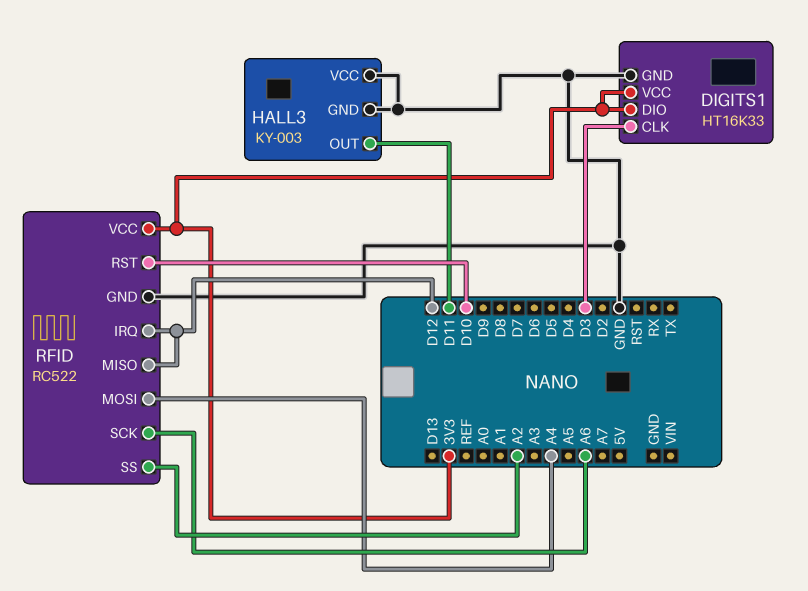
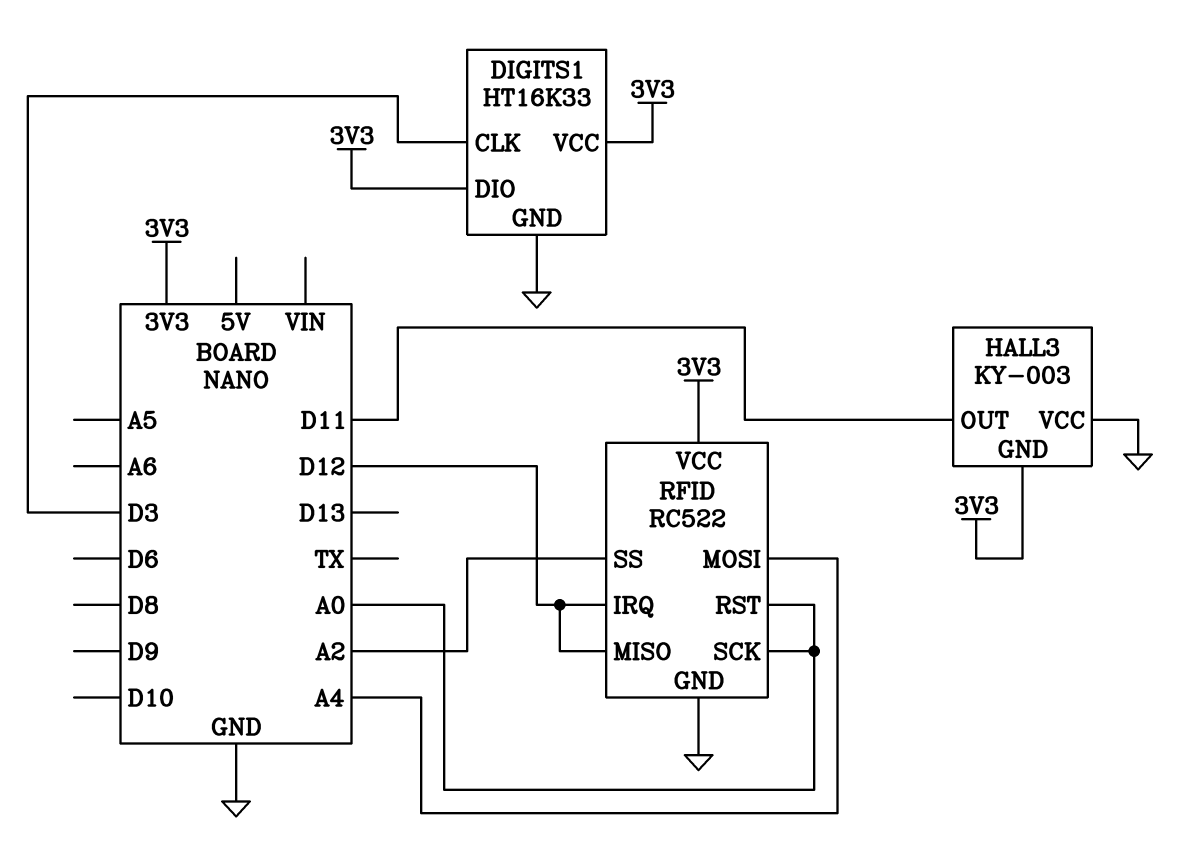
HALL3 pin GND: GND -> 3V3
RFID pin RST: D10 -> A0
RFID pin SCK: A6 -> A0

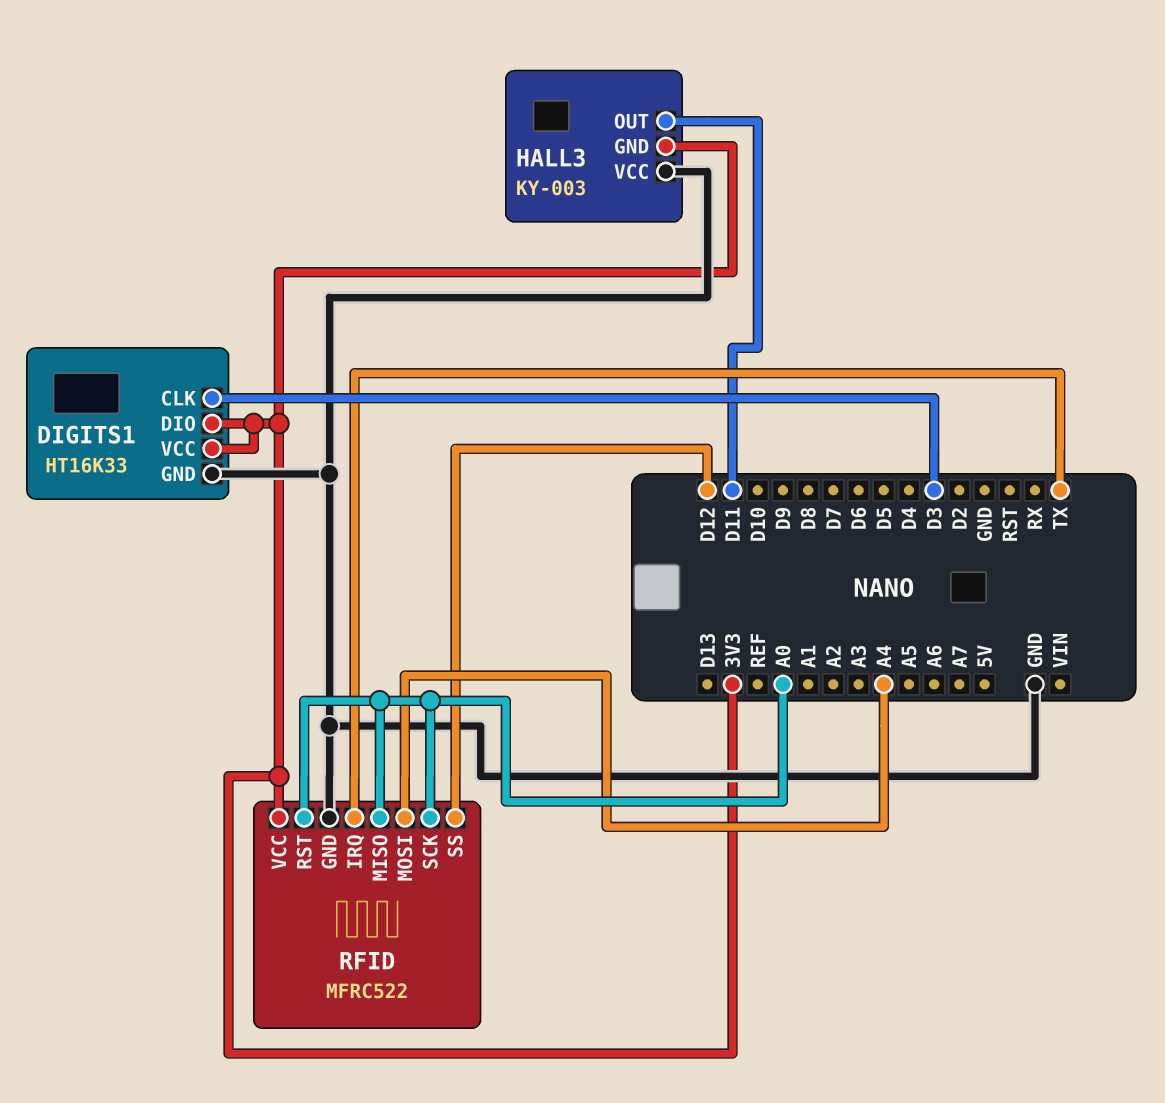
RFID: RC522 -> MFRC522
RFID pin IRQ: D12 -> TX
RFID pin MISO: D12 -> A0
RFID pin SS: A2 -> D12

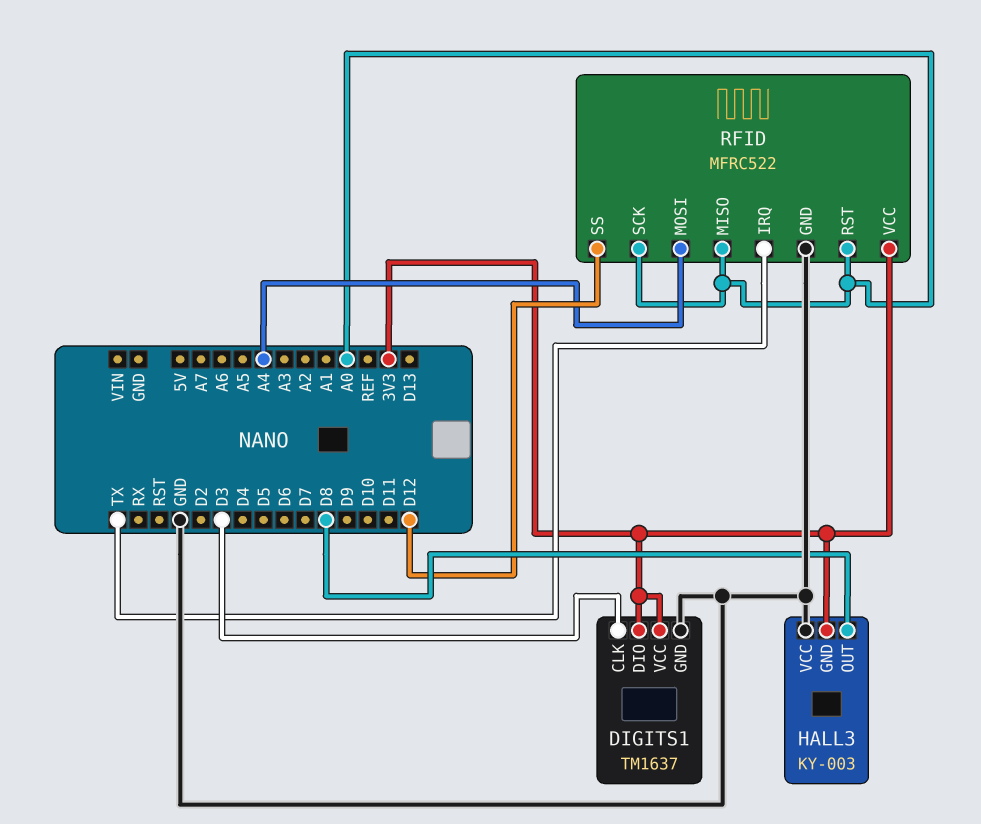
DIGITS1: HT16K33 -> TM1637
HALL3 pin OUT: D11 -> D8

